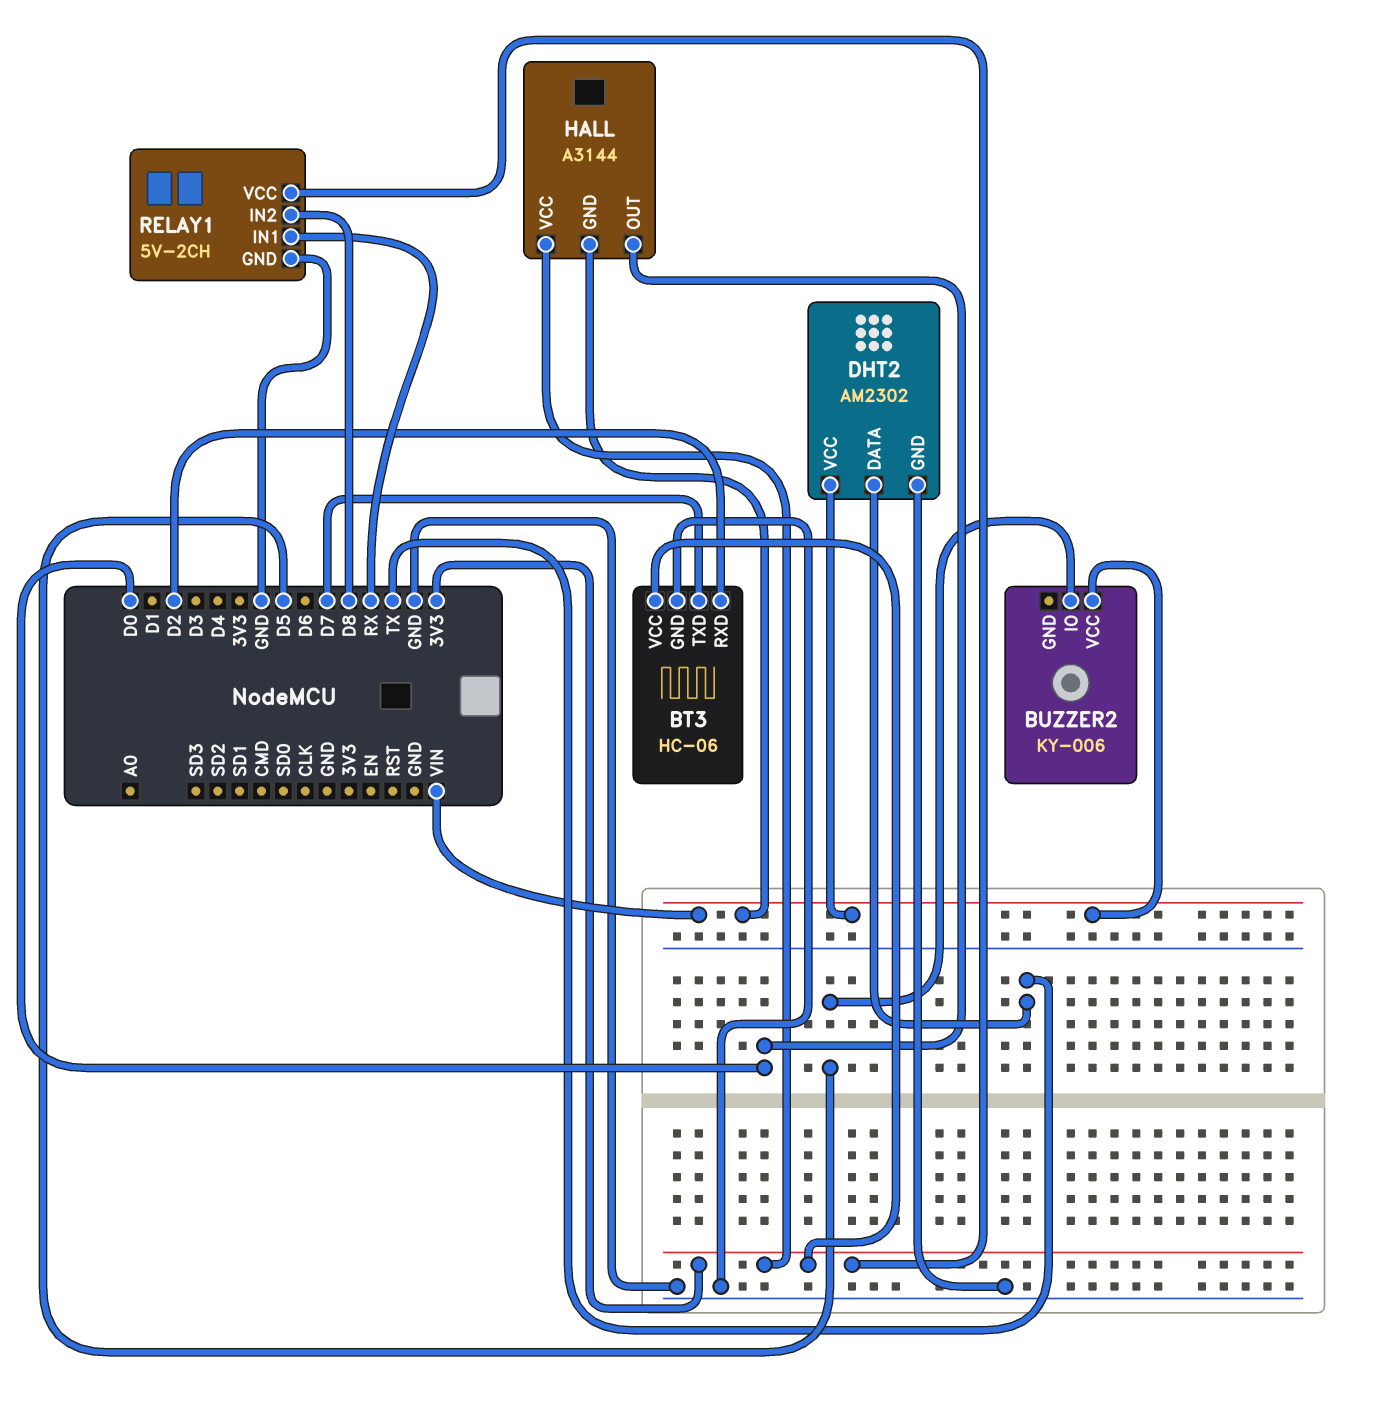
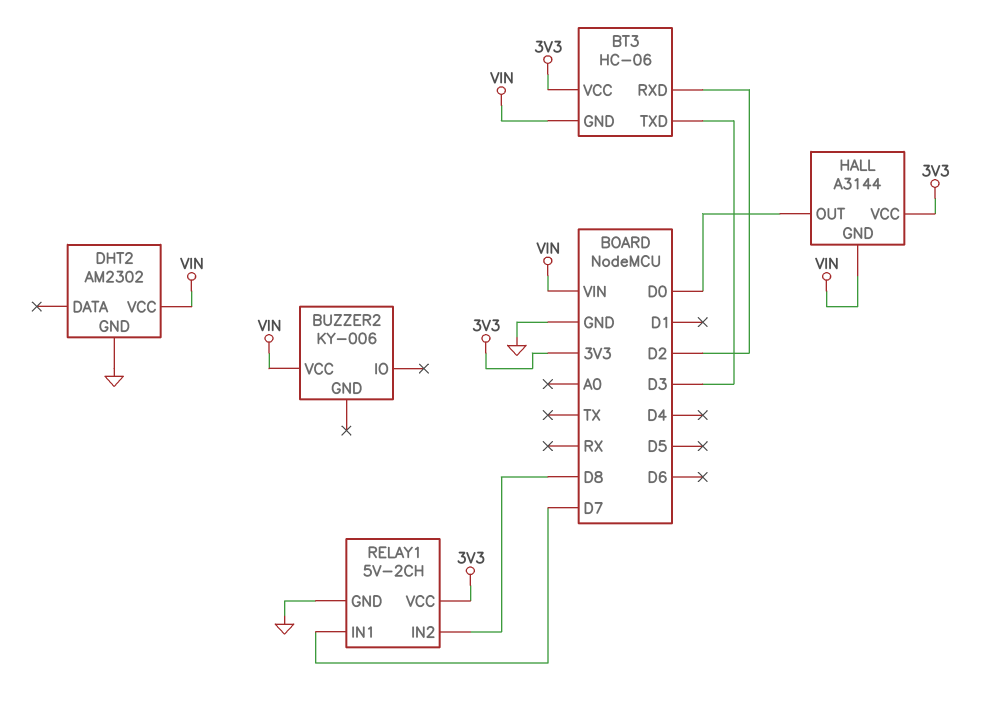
BT3 pin GND: GND -> VIN
BT3 pin TXD: D7 -> D3
BUZZER2 pin IO: D5 -> none
DHT2 pin DATA: TX -> none
RELAY1 pin IN1: RX -> D7

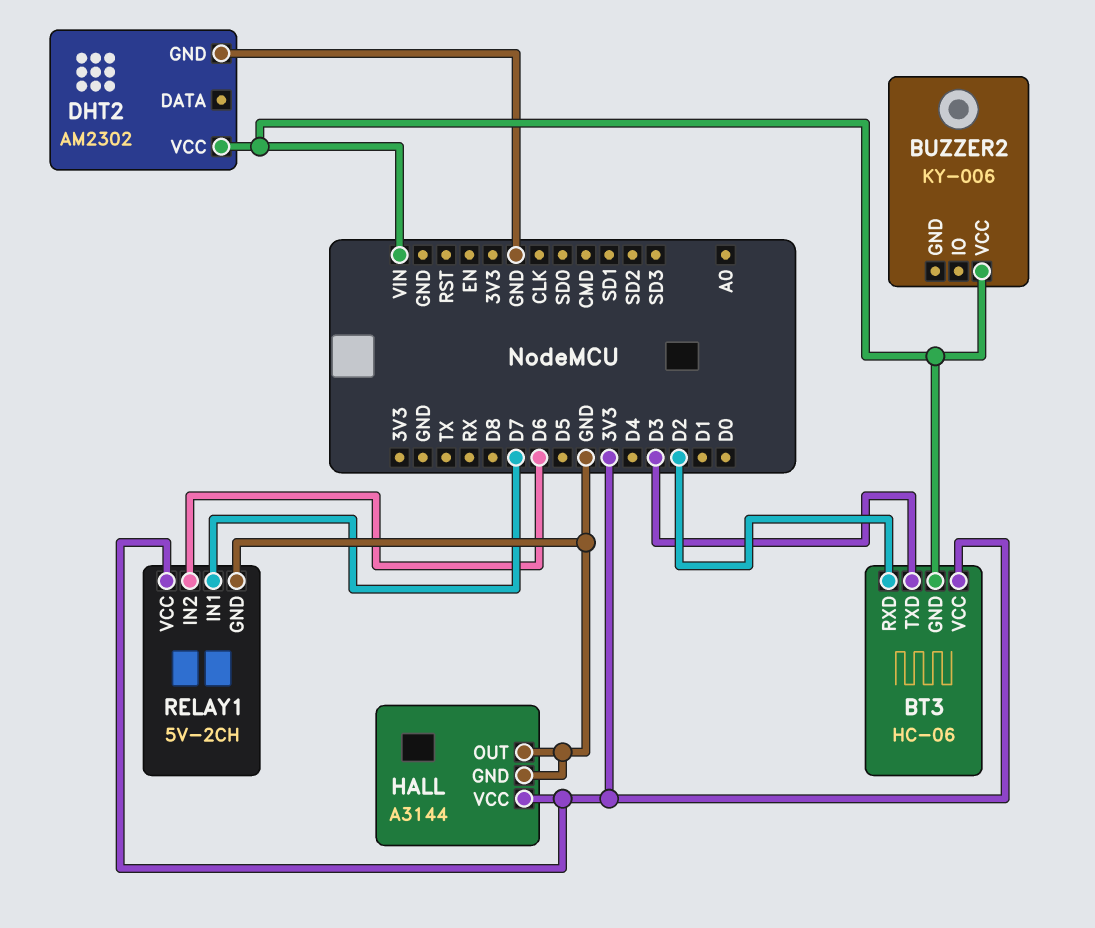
HALL pin GND: VIN -> GND
HALL pin OUT: D0 -> GND
RELAY1 pin IN2: D8 -> D6

